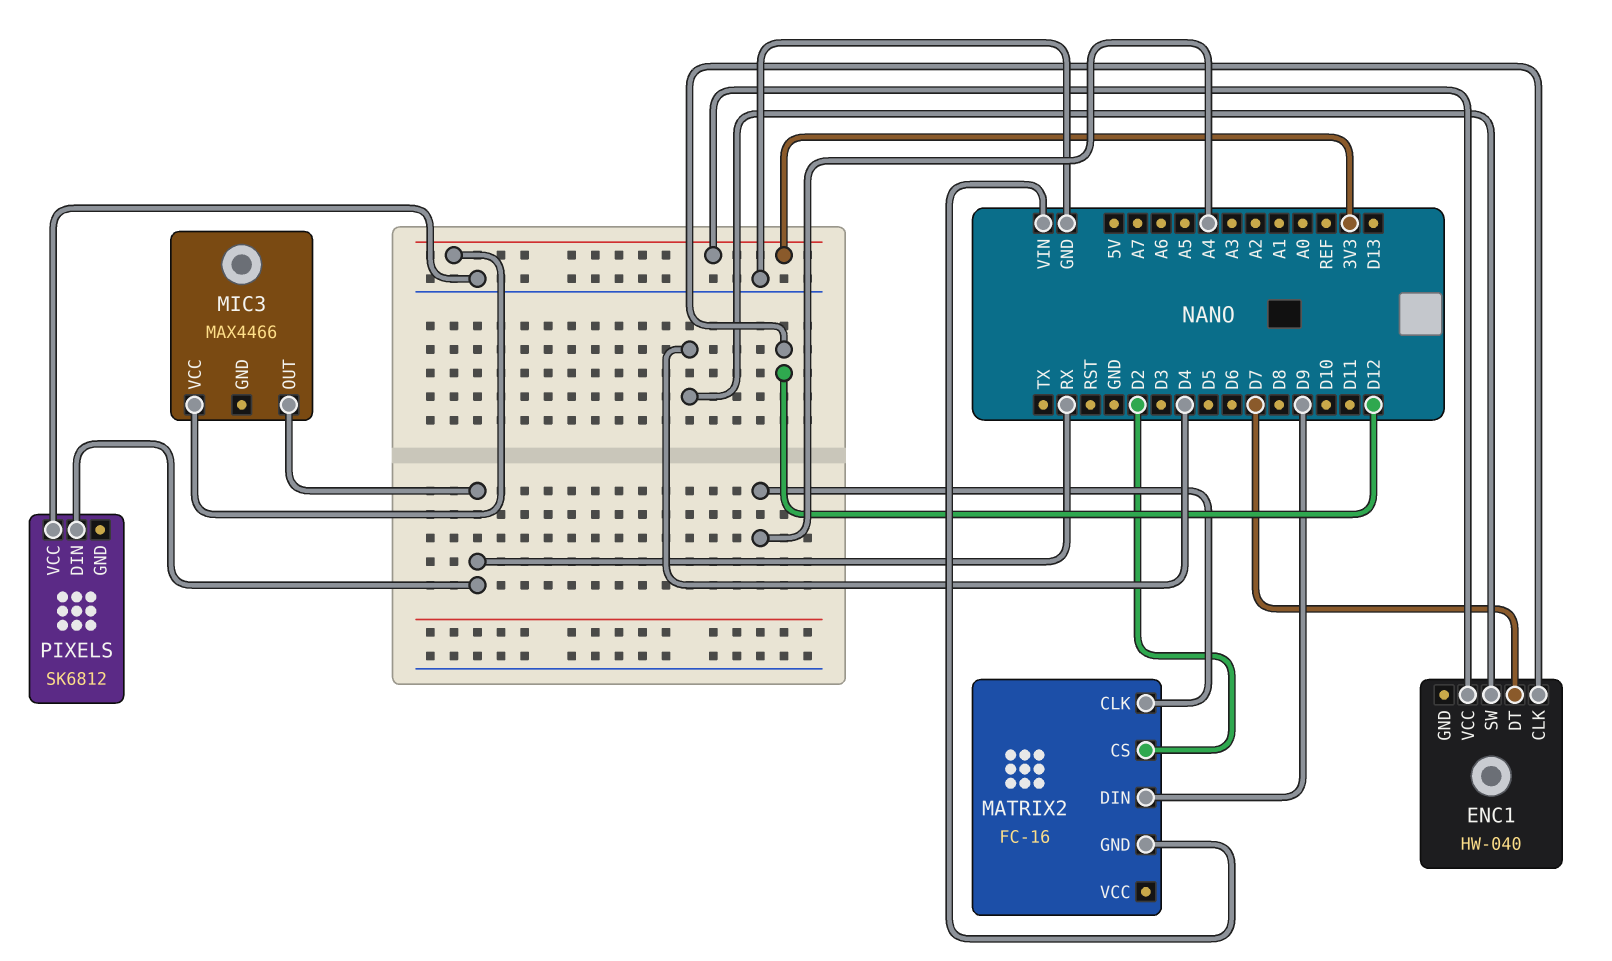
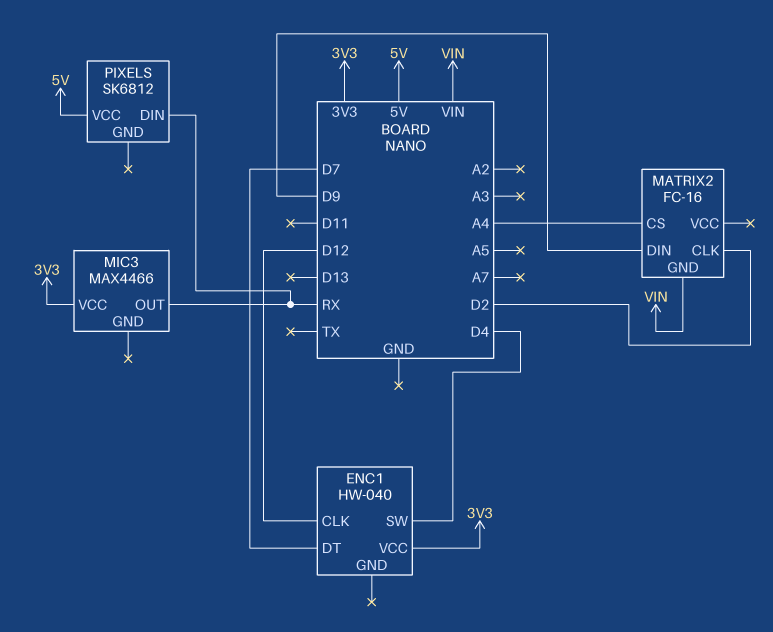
MATRIX2 pin CLK: A4 -> D2
MATRIX2 pin CS: D2 -> A4
PIXELS pin VCC: GND -> 5V

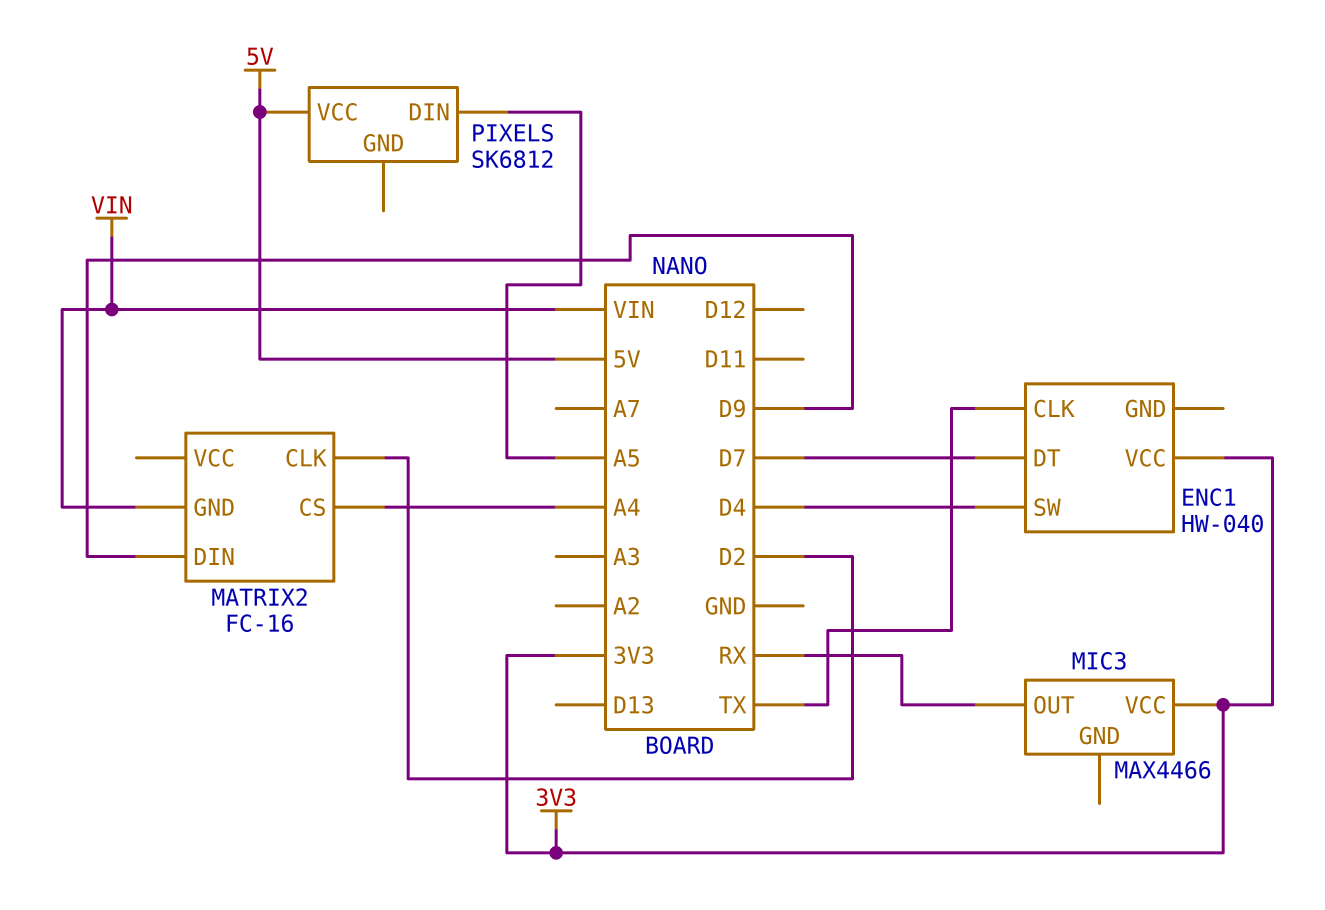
ENC1 pin CLK: D12 -> TX
PIXELS pin DIN: RX -> A5

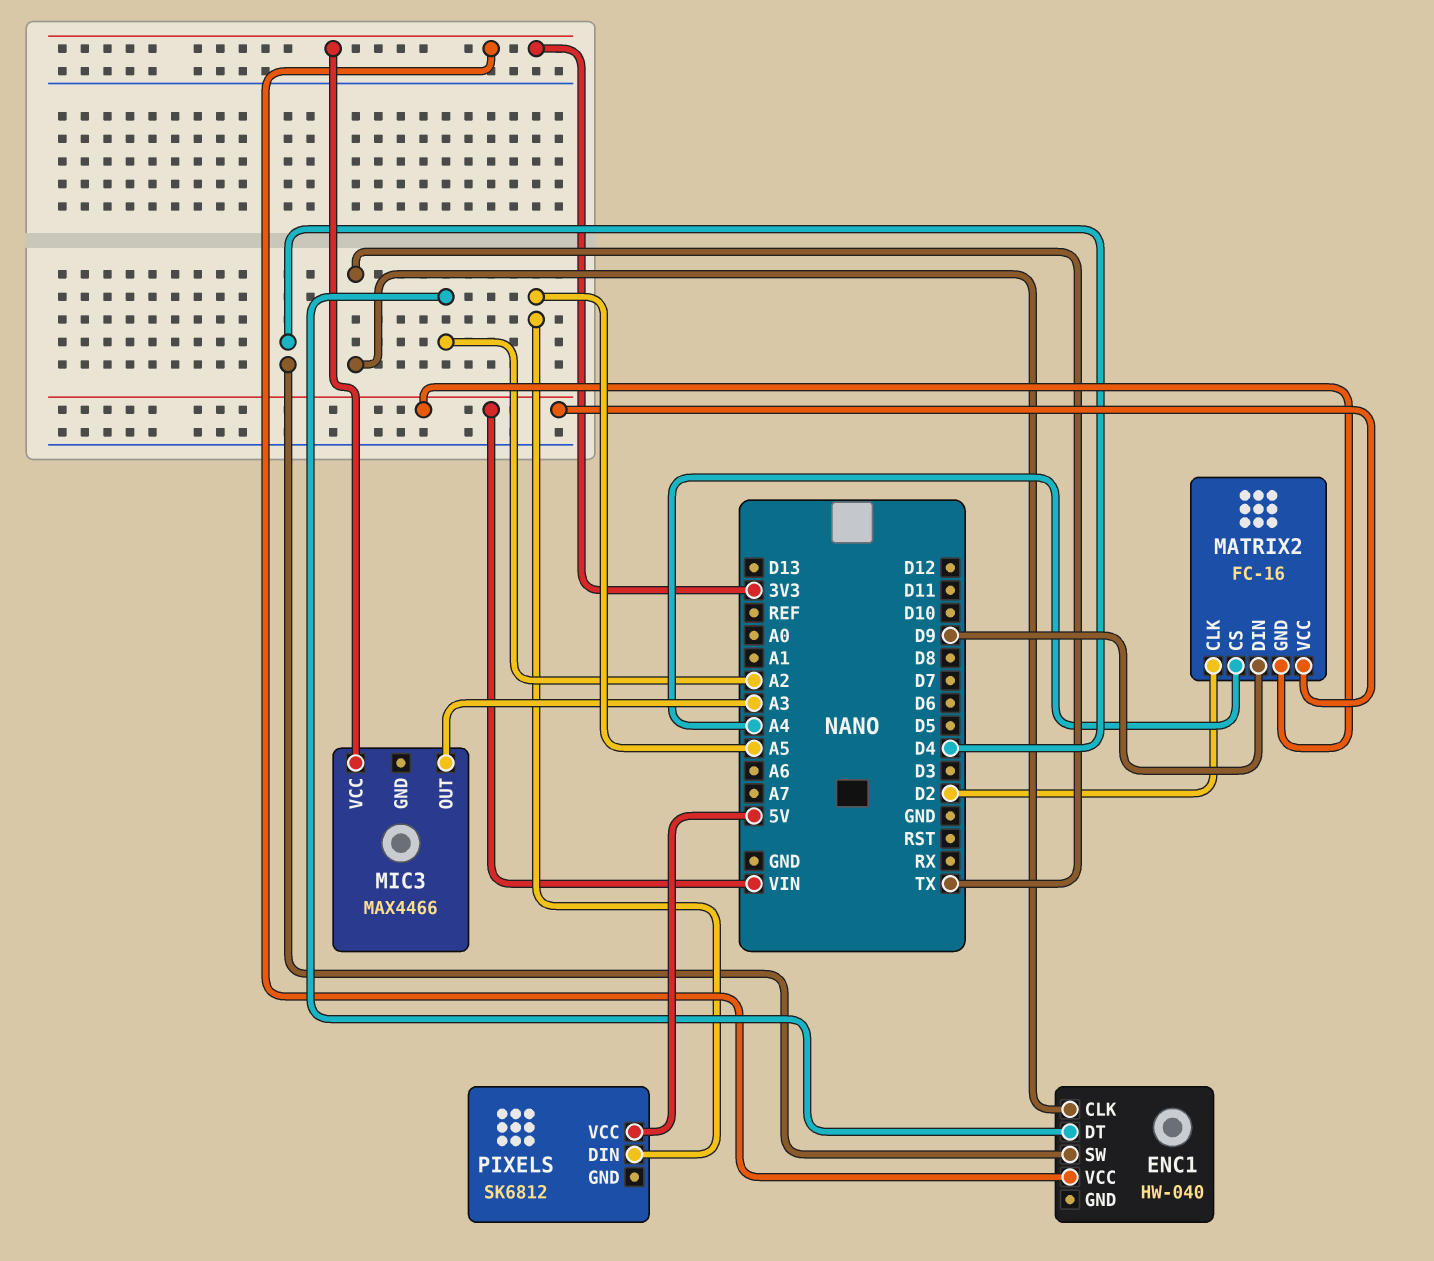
ENC1 pin DT: D7 -> A2
MATRIX2 pin VCC: none -> VIN
MIC3 pin OUT: RX -> A3

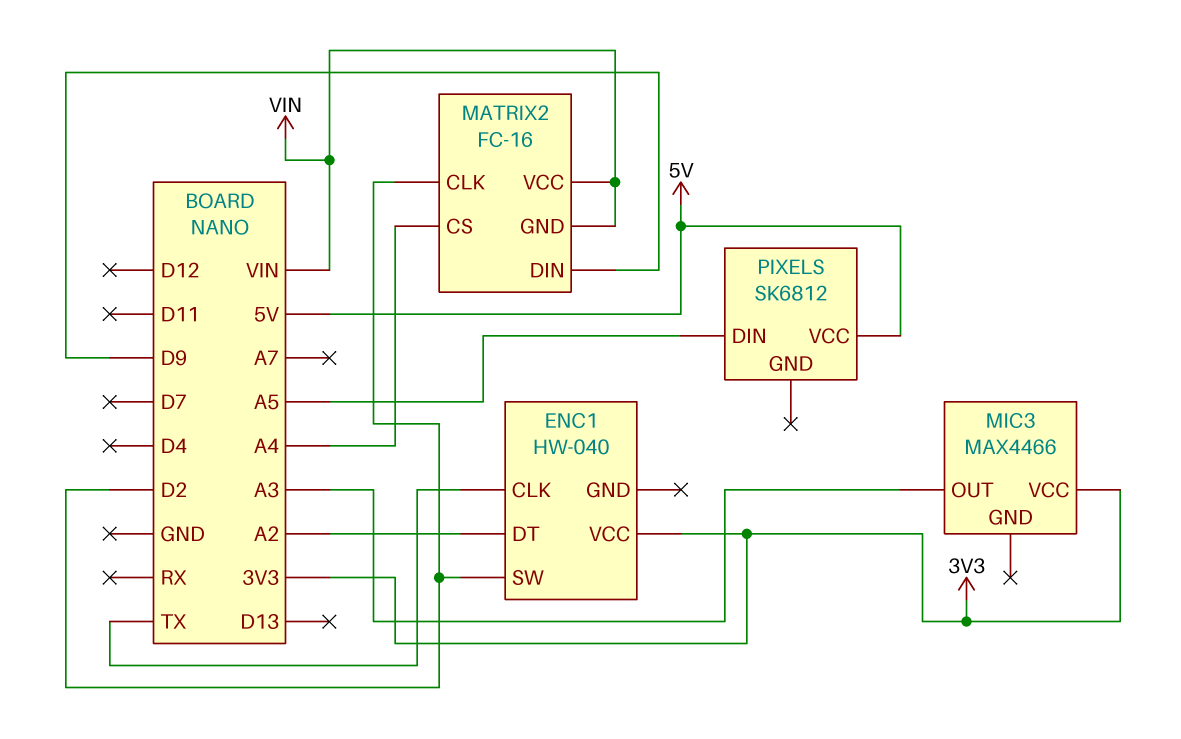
ENC1 pin SW: D4 -> D2

